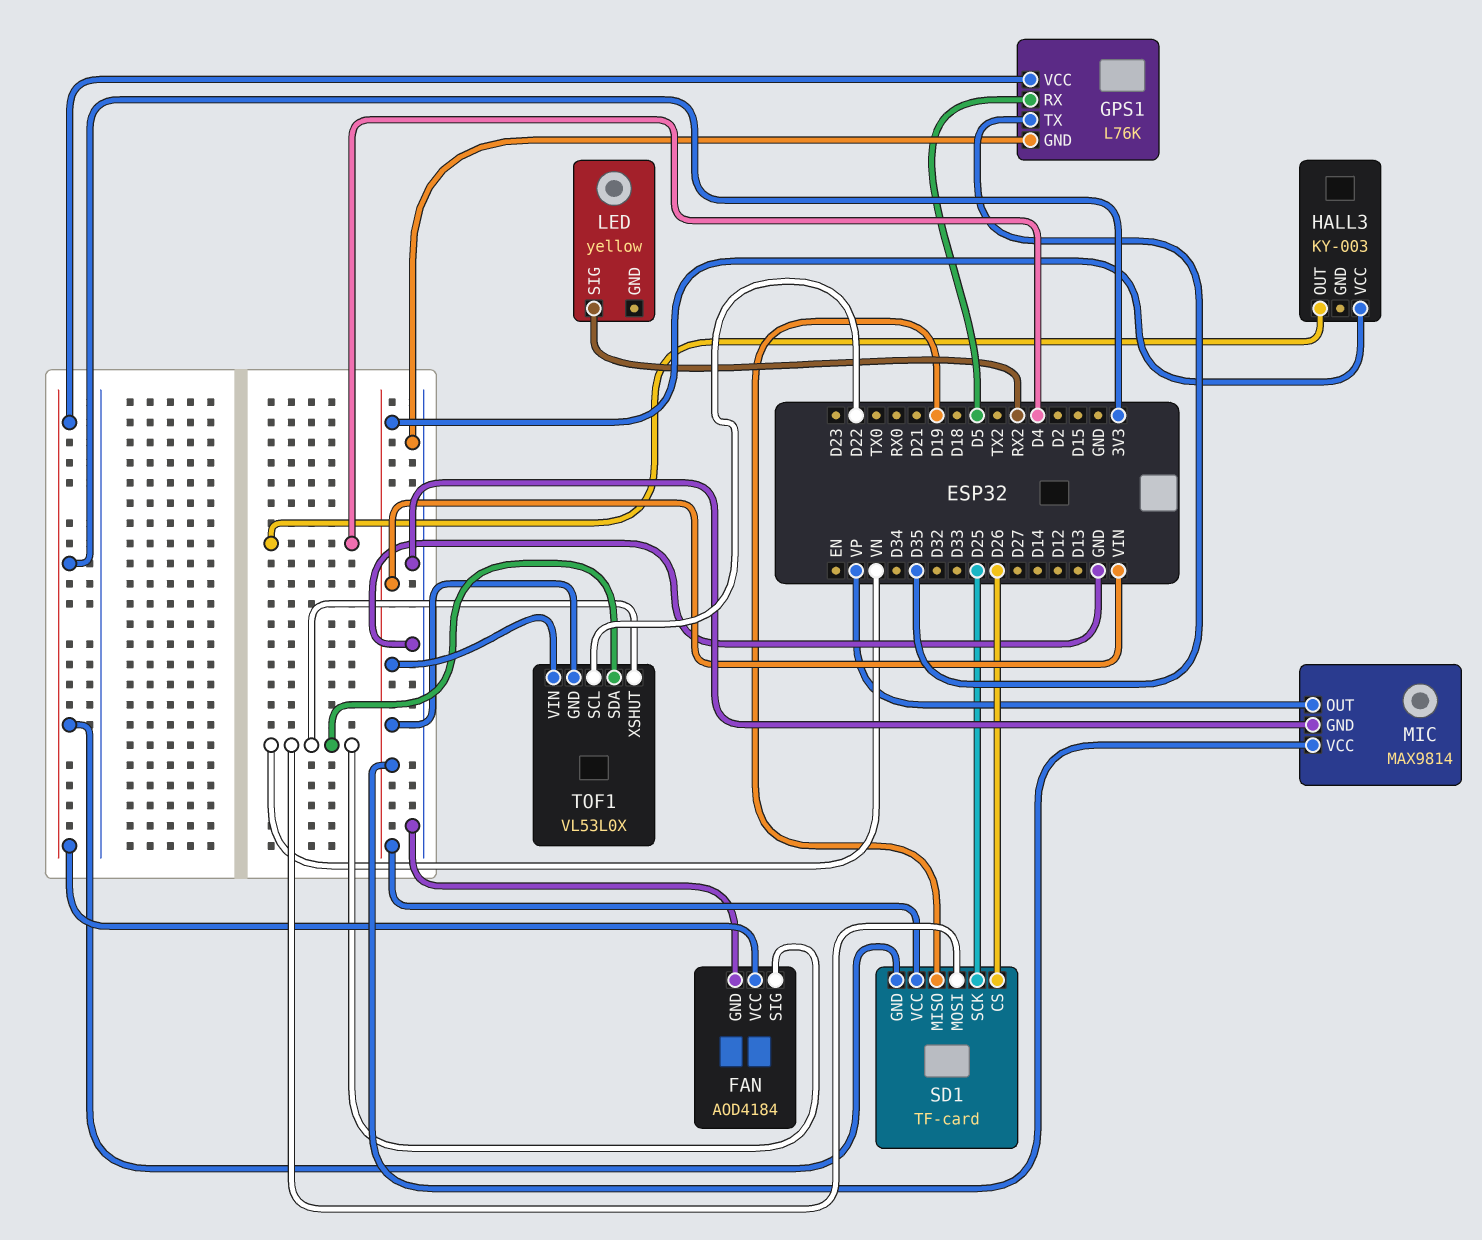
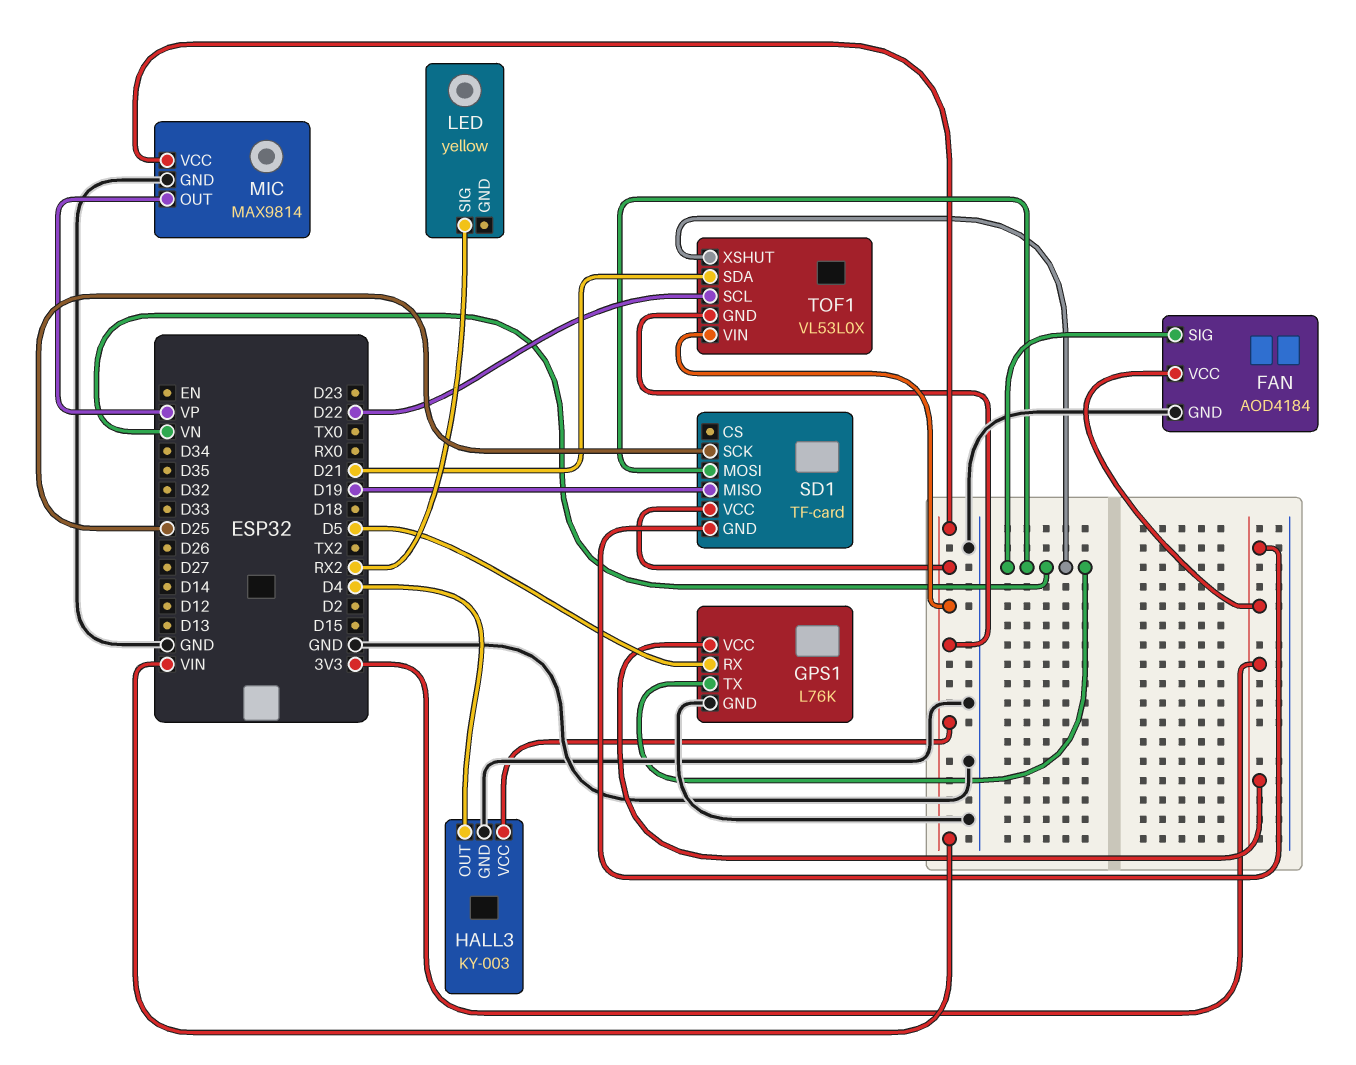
GPS1 pin TX: D35 -> VN
HALL3 pin GND: none -> GND
SD1 pin CS: D26 -> none
TOF1 pin SDA: VN -> D21

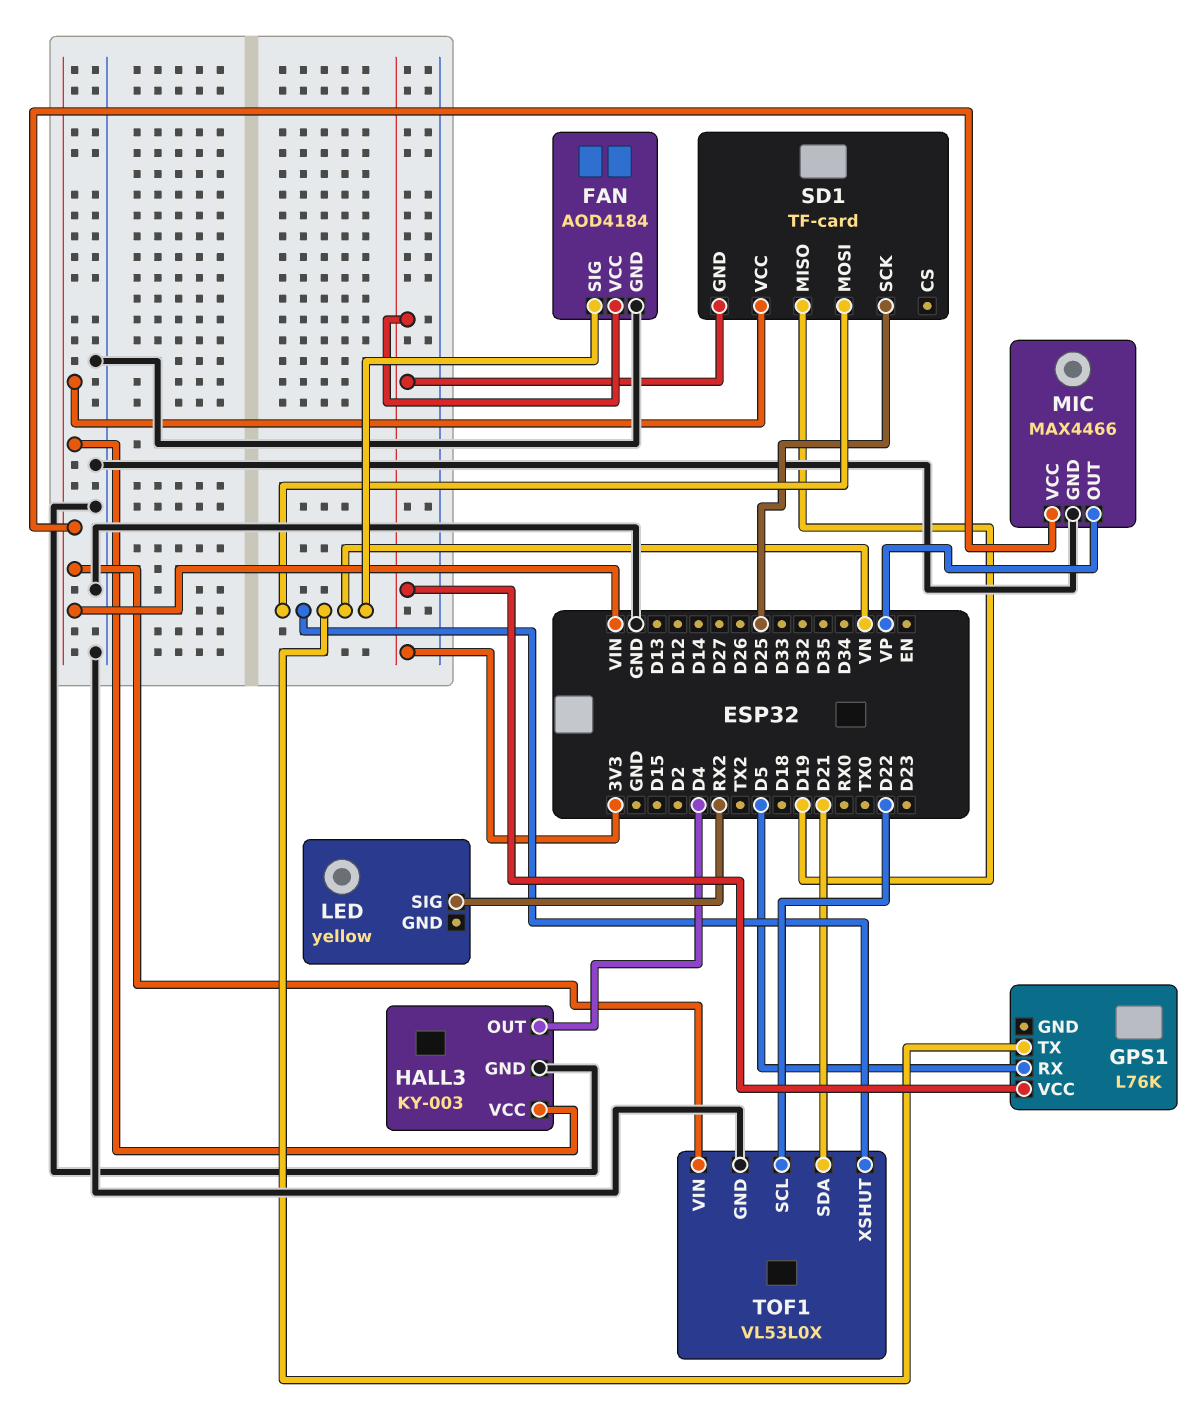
GPS1 pin GND: GND -> none
MIC: MAX9814 -> MAX4466
TOF1 pin GND: VIN -> GND

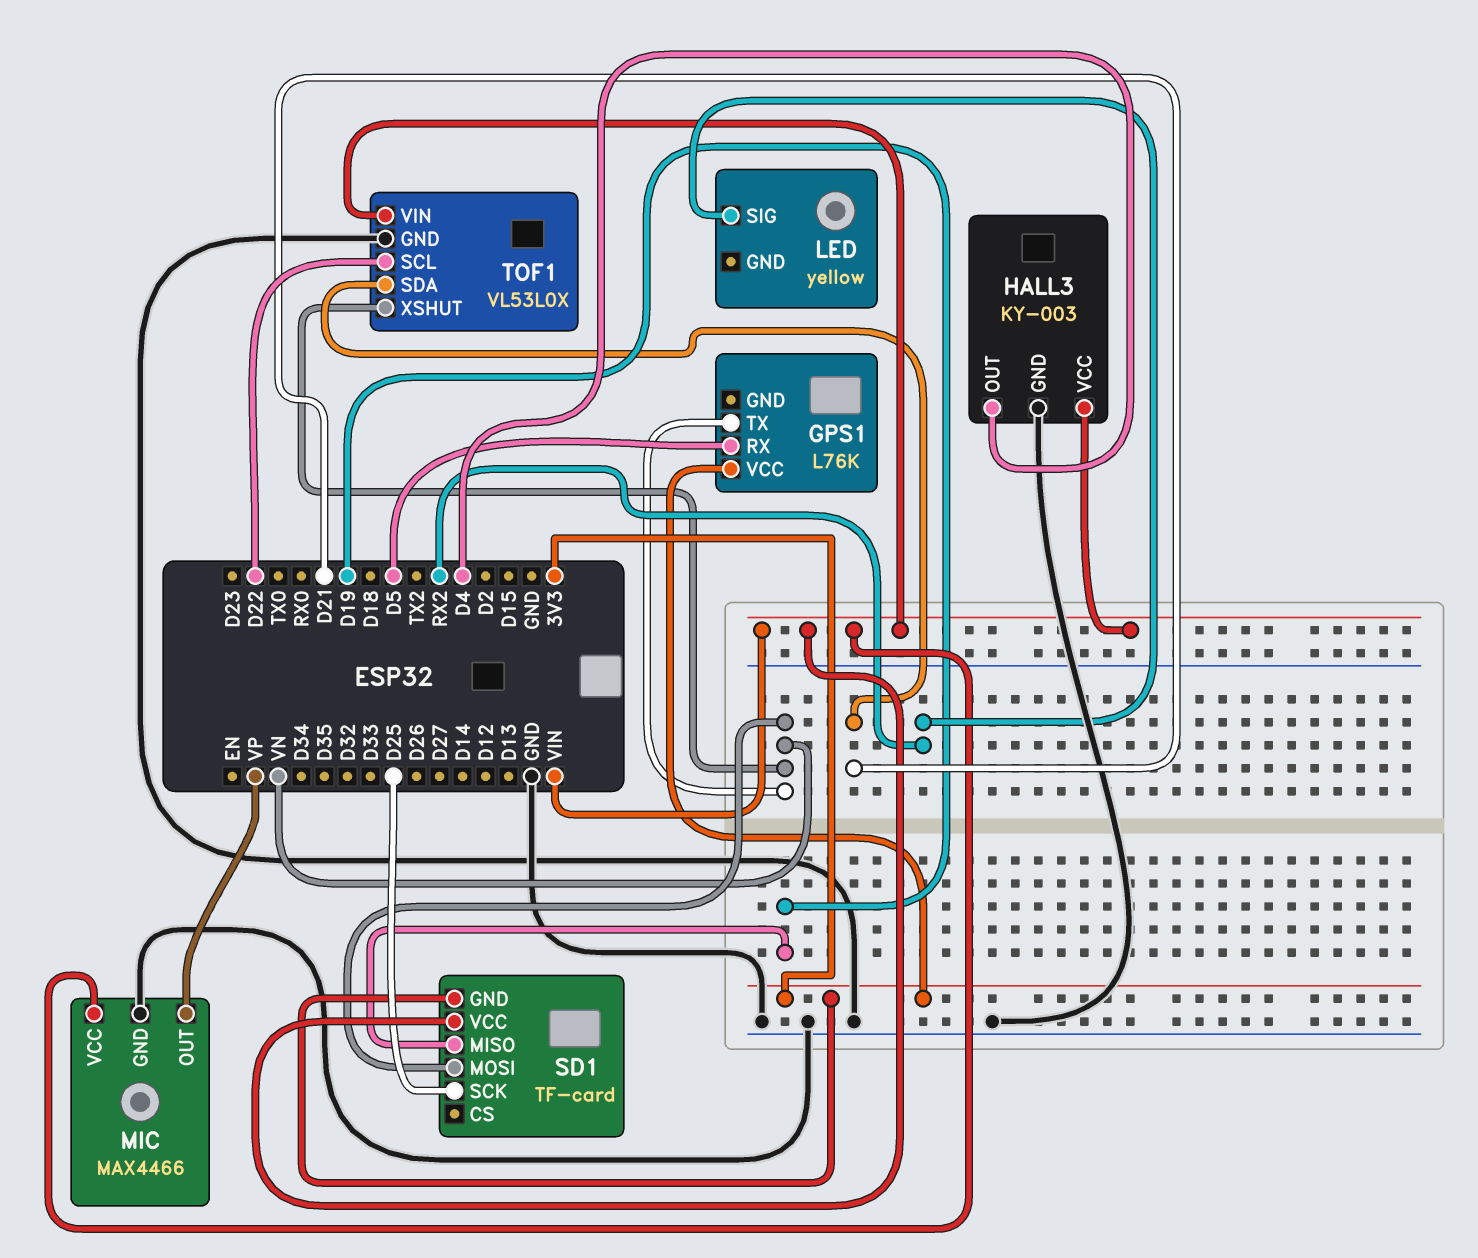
FAN: AOD4184 -> none
FAN pin GND: GND -> none
FAN pin SIG: VN -> none
FAN pin VCC: 3V3 -> none

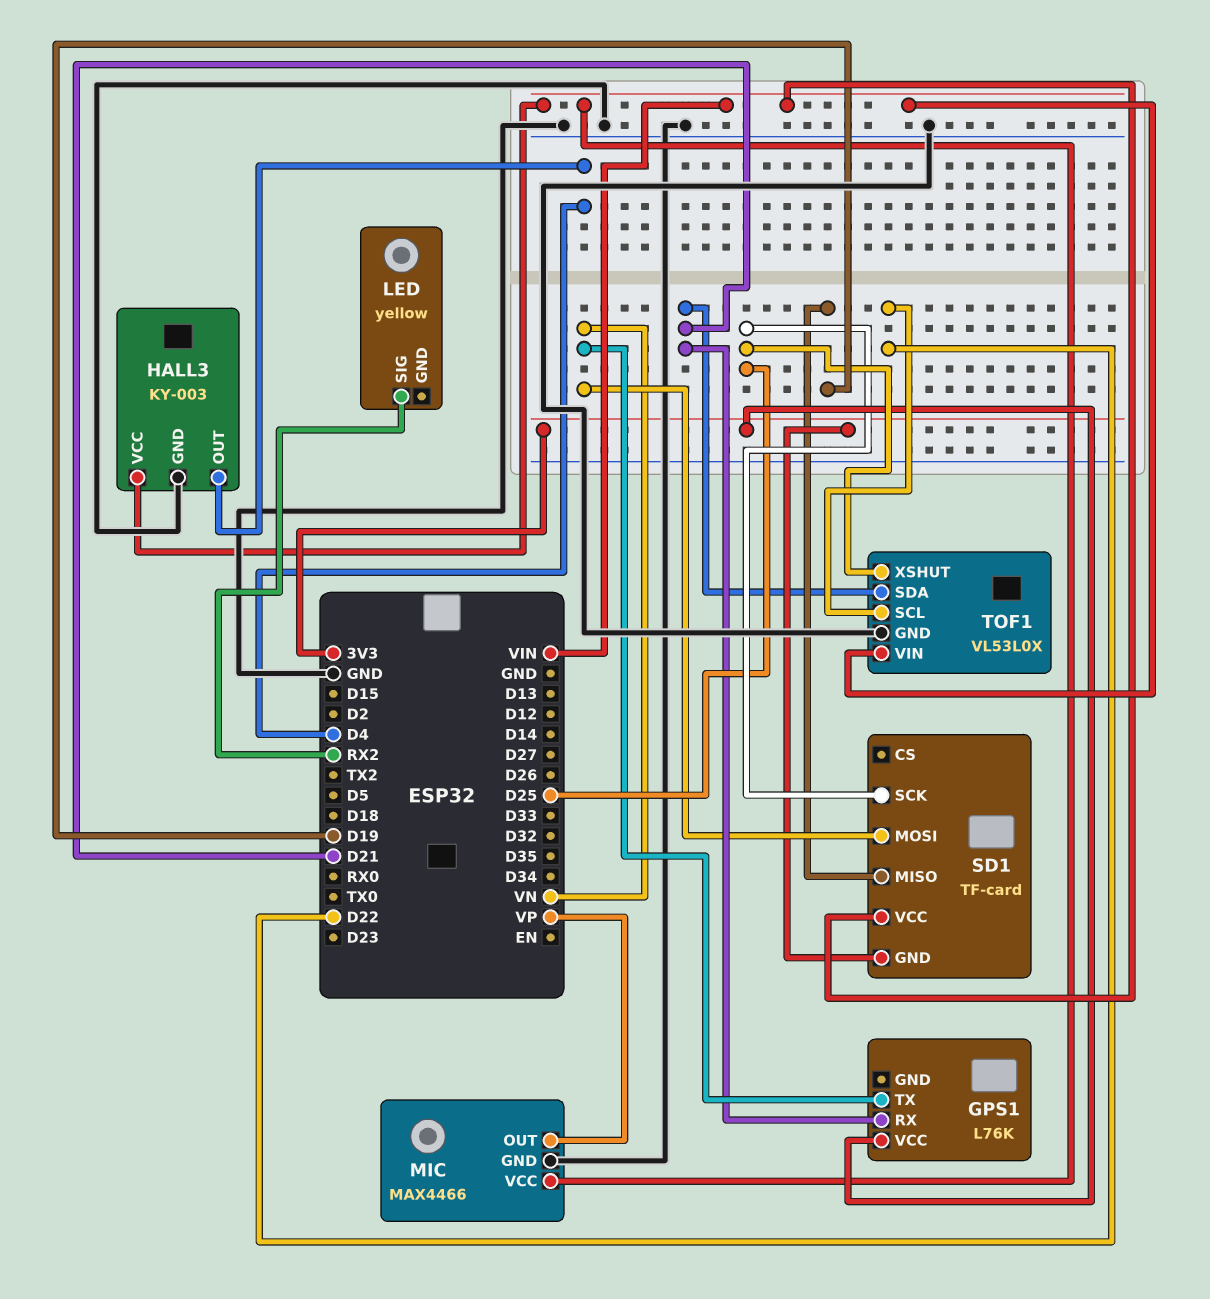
GPS1 pin RX: D5 -> D21
TOF1 pin XSHUT: VN -> D25

